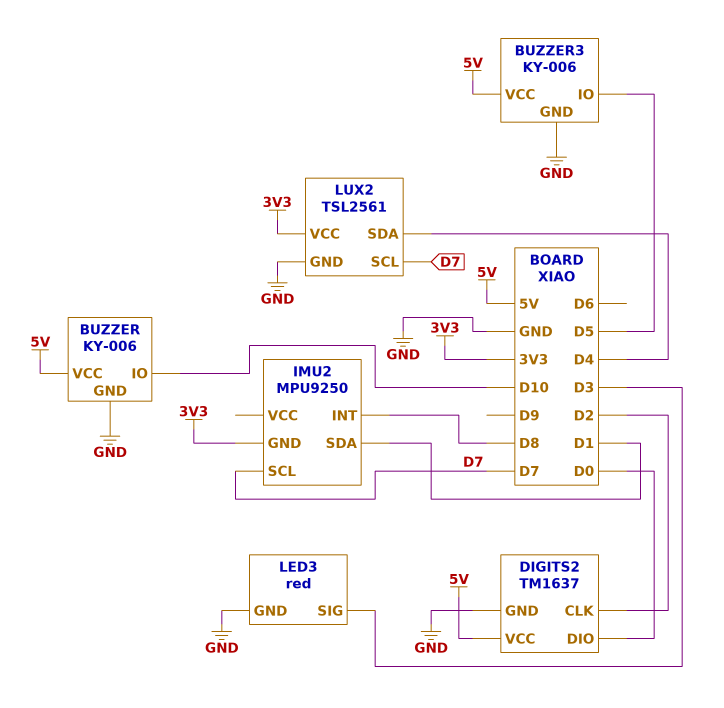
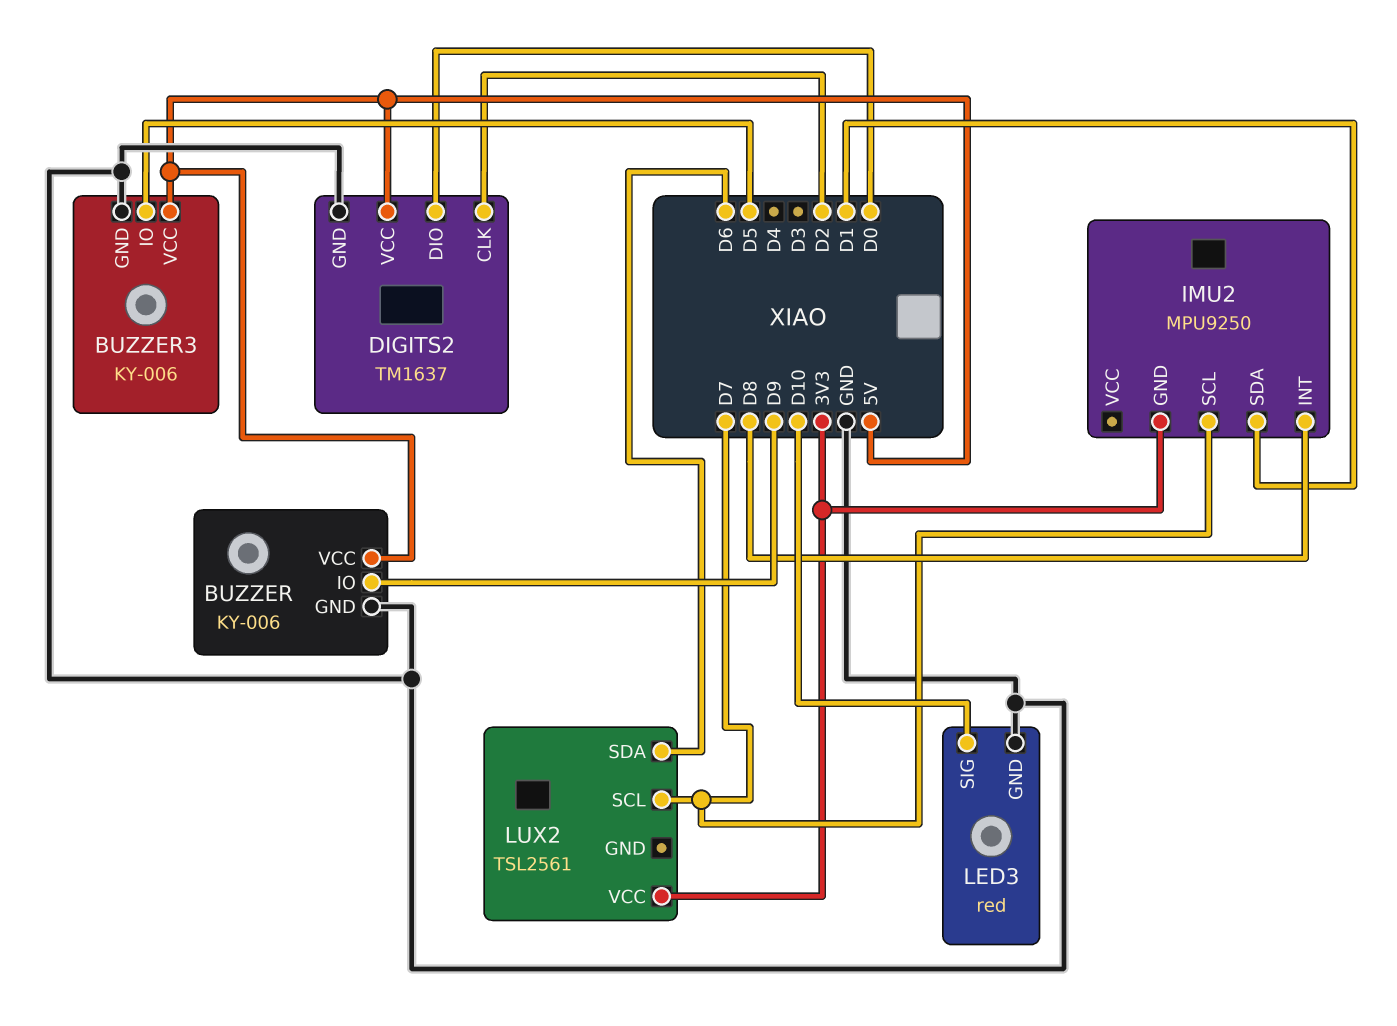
BUZZER pin IO: D10 -> D9
LED3 pin SIG: D3 -> D10
LUX2 pin GND: GND -> none
LUX2 pin SDA: D4 -> D6

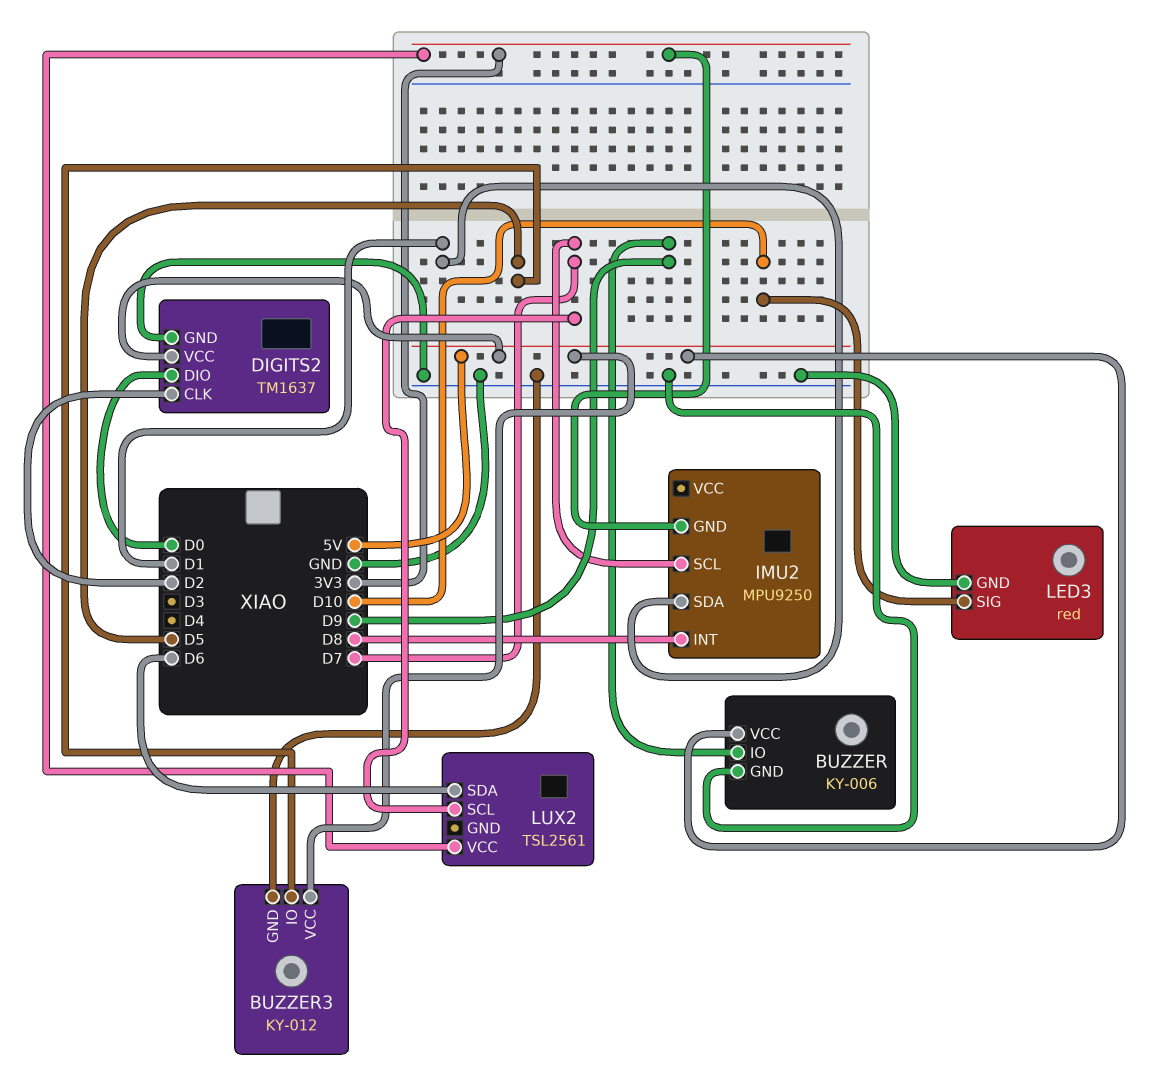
BUZZER3: KY-006 -> KY-012

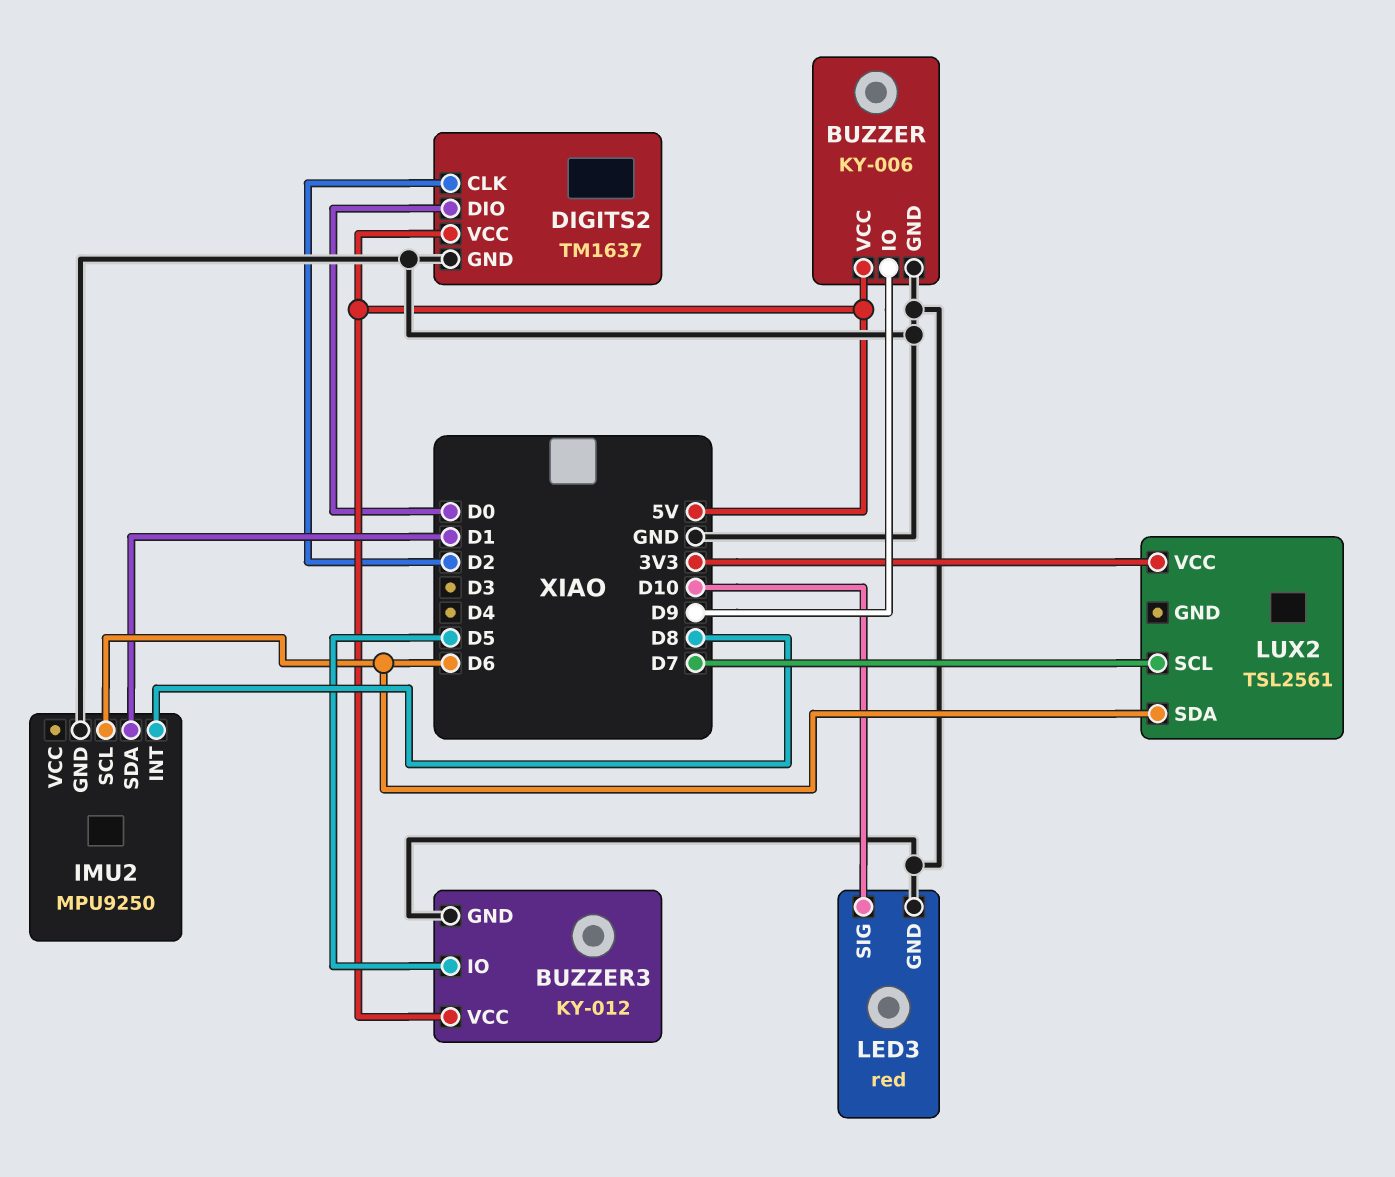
IMU2 pin GND: 3V3 -> GND
IMU2 pin SCL: D7 -> D6

